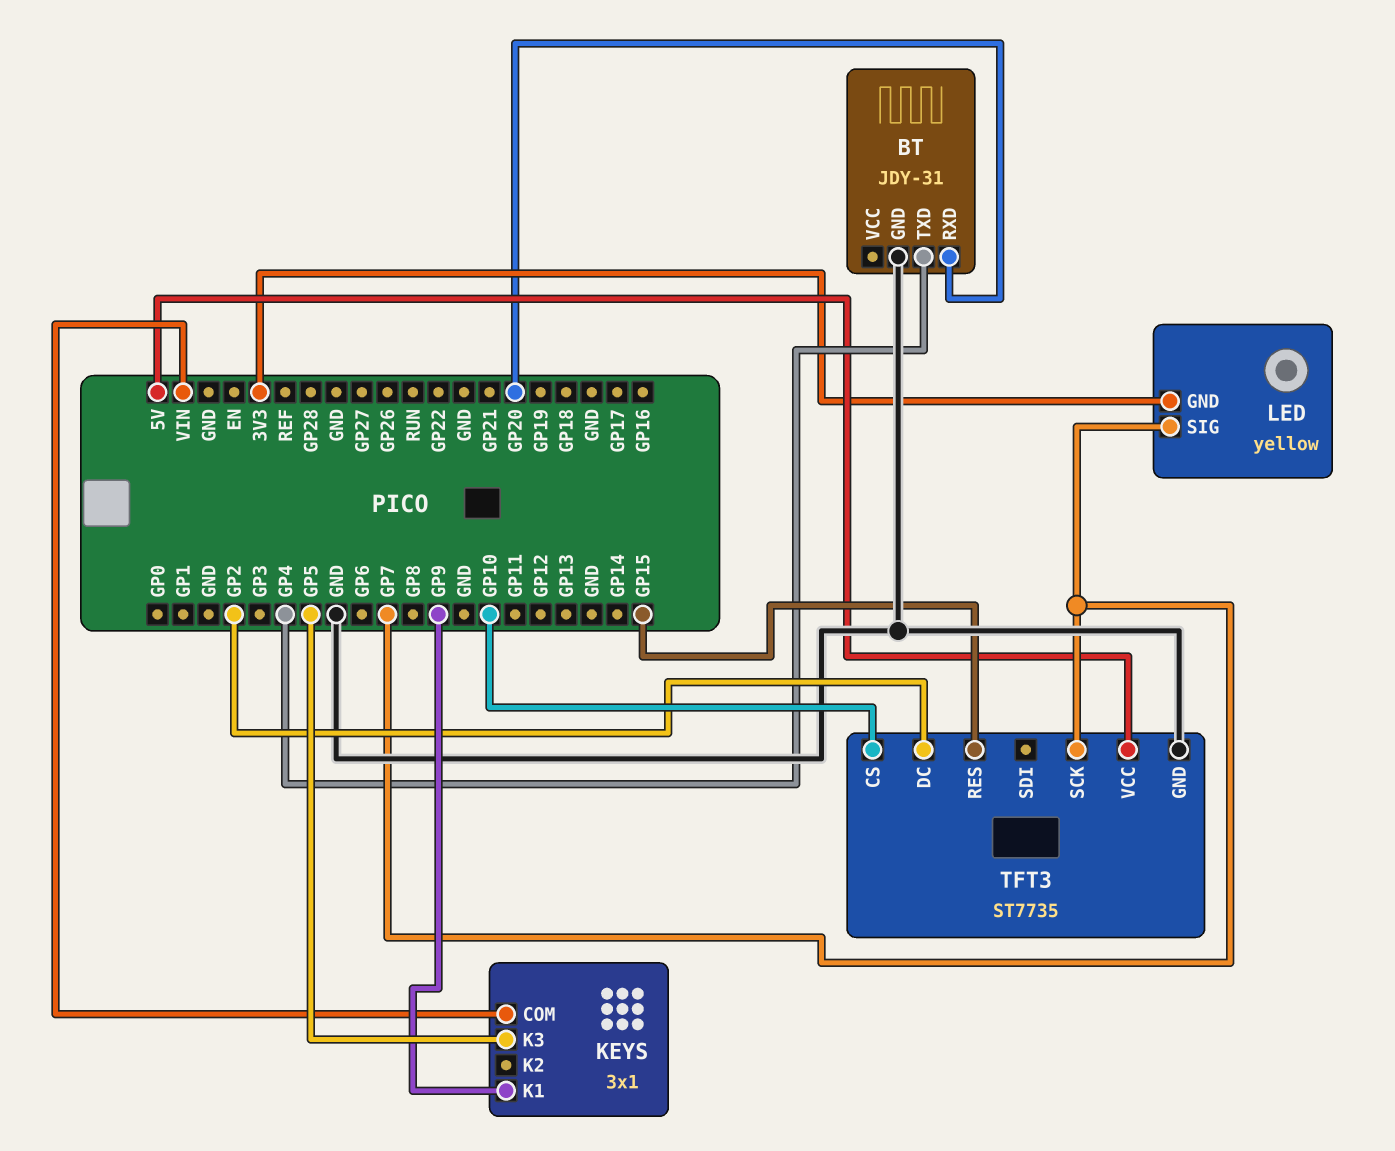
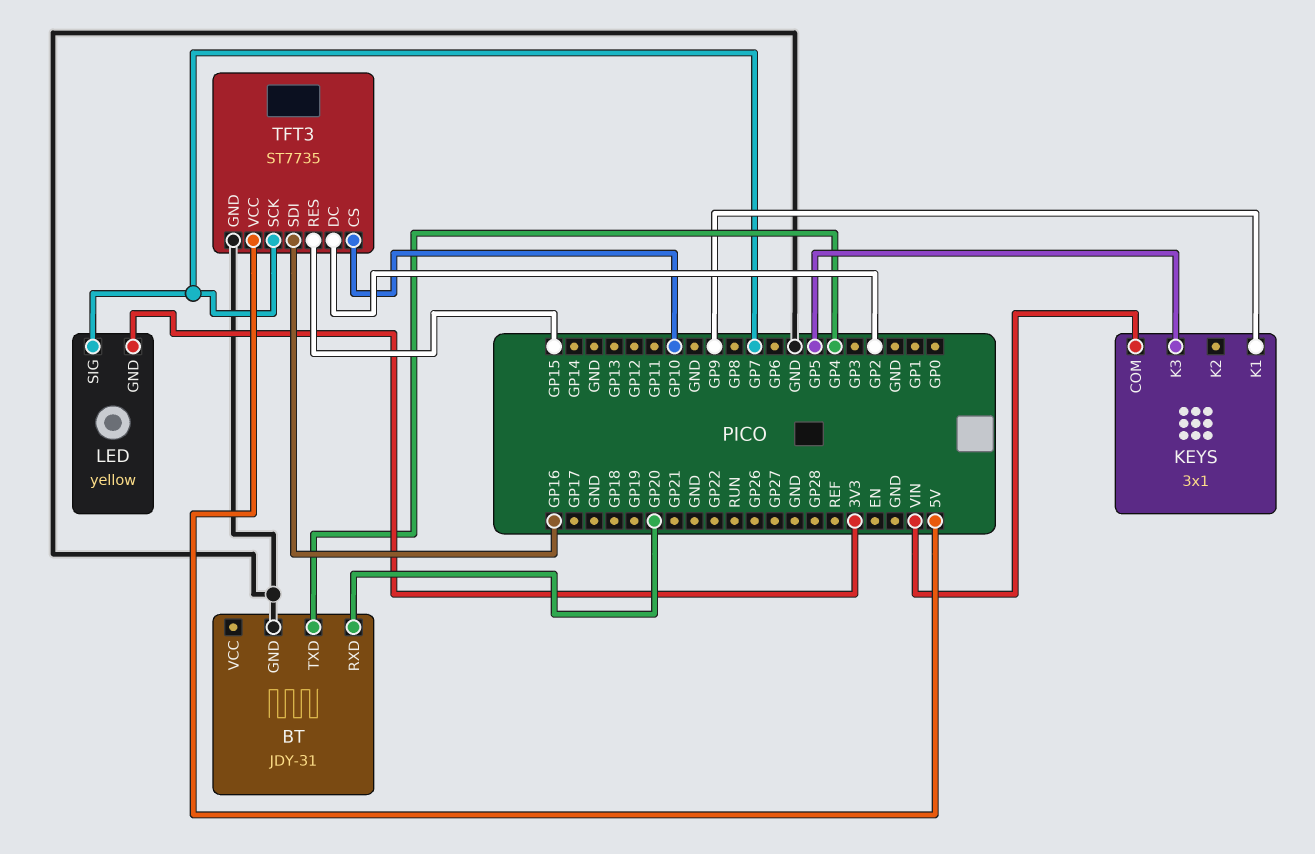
TFT3 pin SDI: none -> GP16

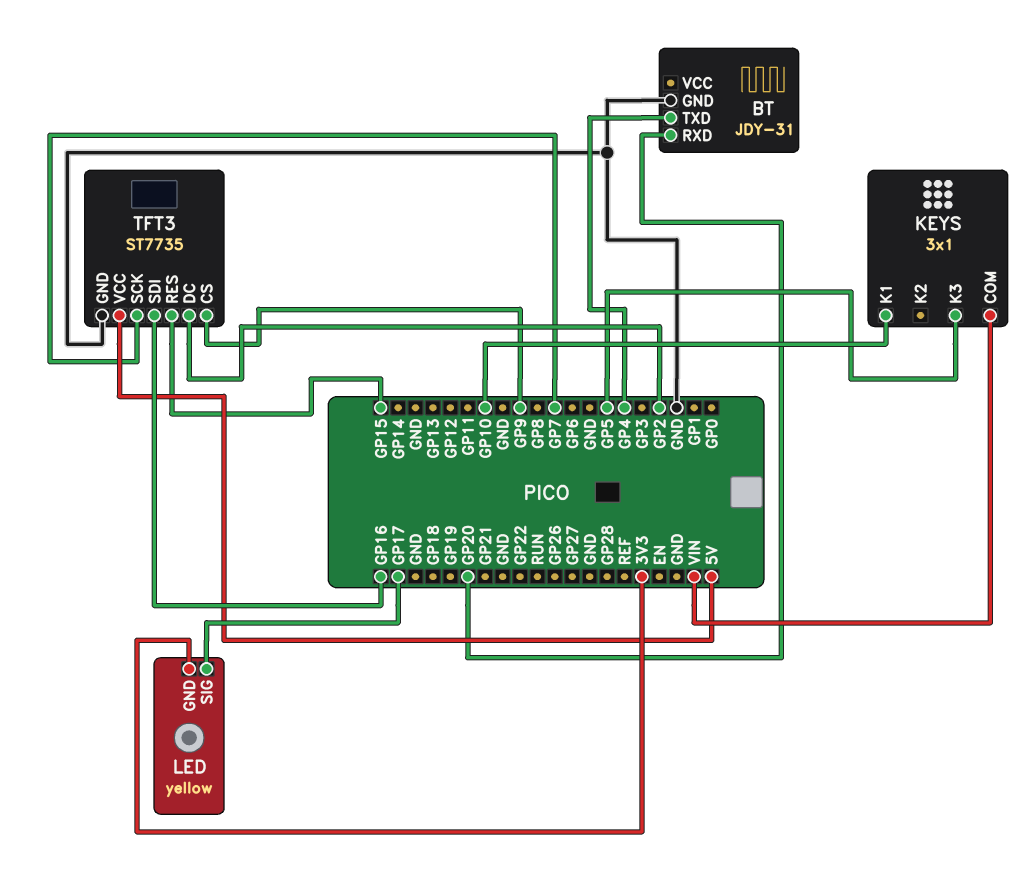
KEYS pin K1: GP9 -> GP10
LED pin SIG: GP7 -> GP17
TFT3 pin CS: GP10 -> GP9

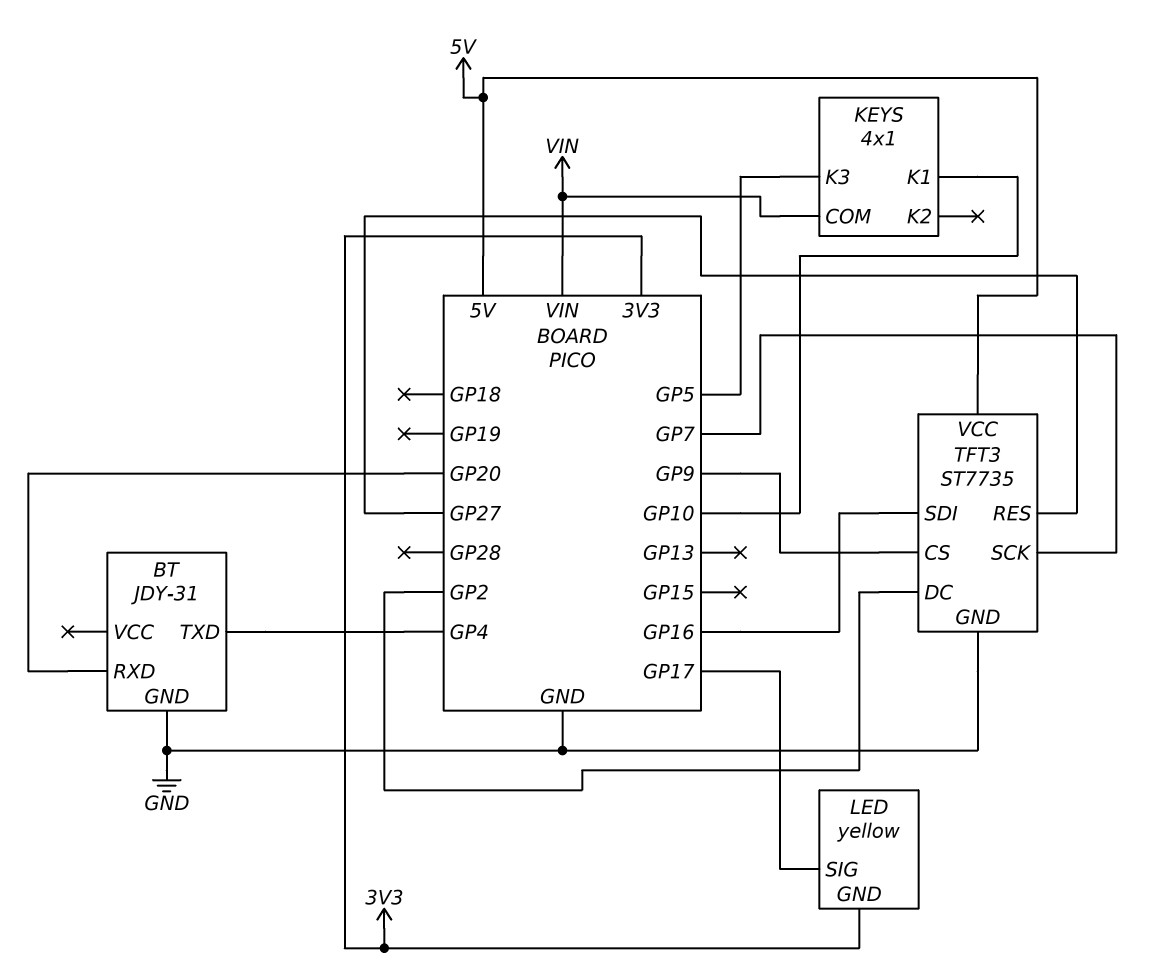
KEYS: 3x1 -> 4x1
TFT3 pin RES: GP15 -> GP27

